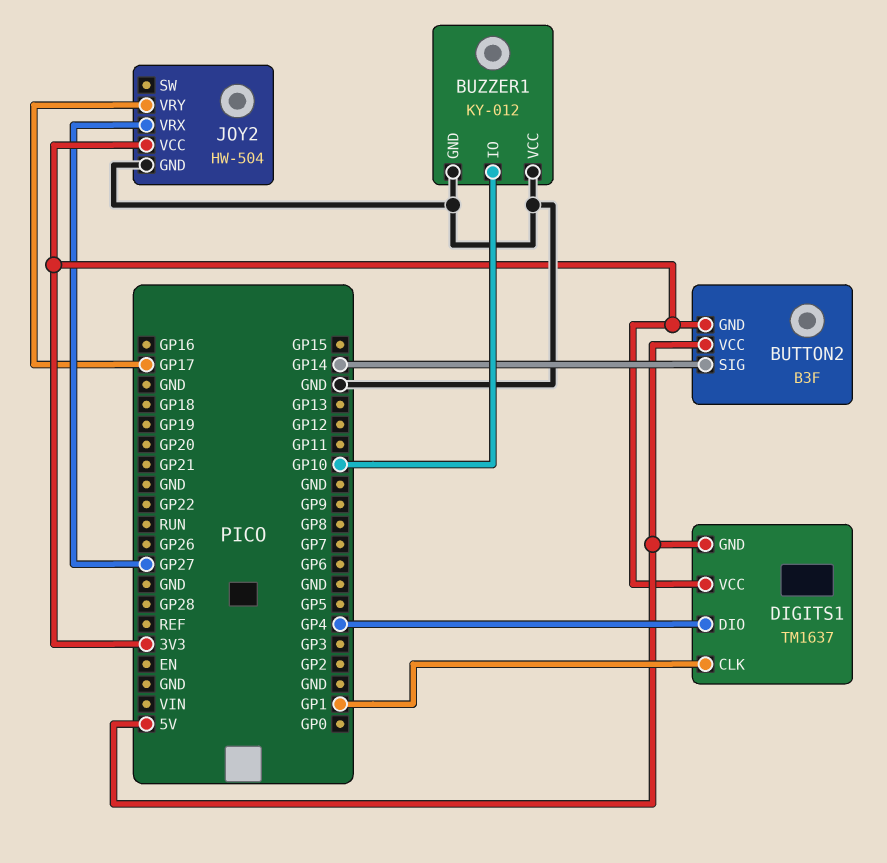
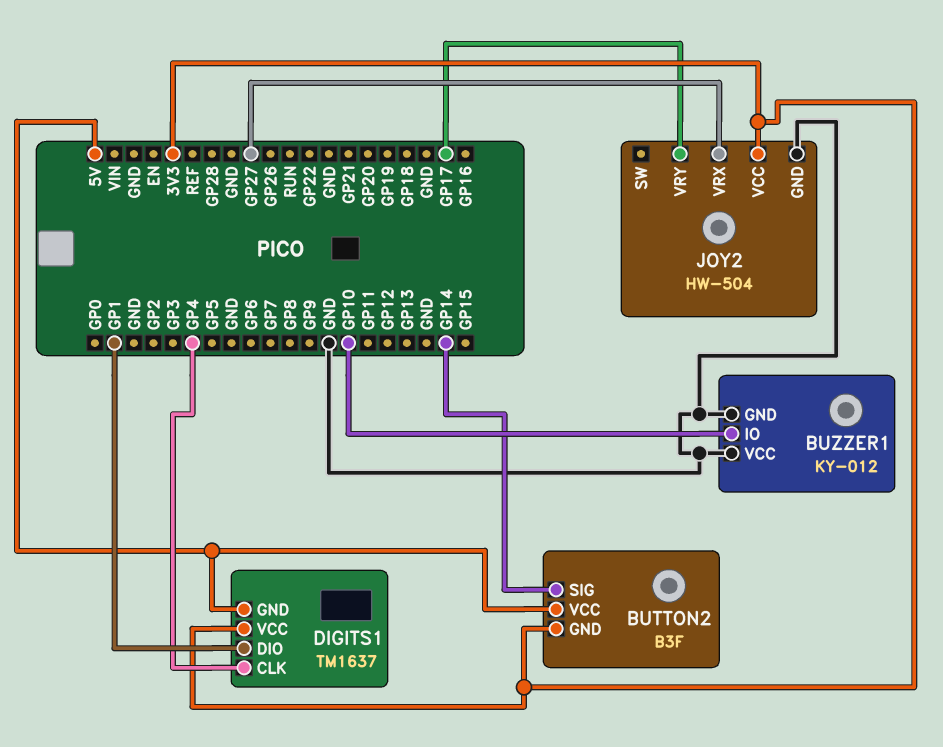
DIGITS1 pin CLK: GP1 -> GP4
DIGITS1 pin DIO: GP4 -> GP1

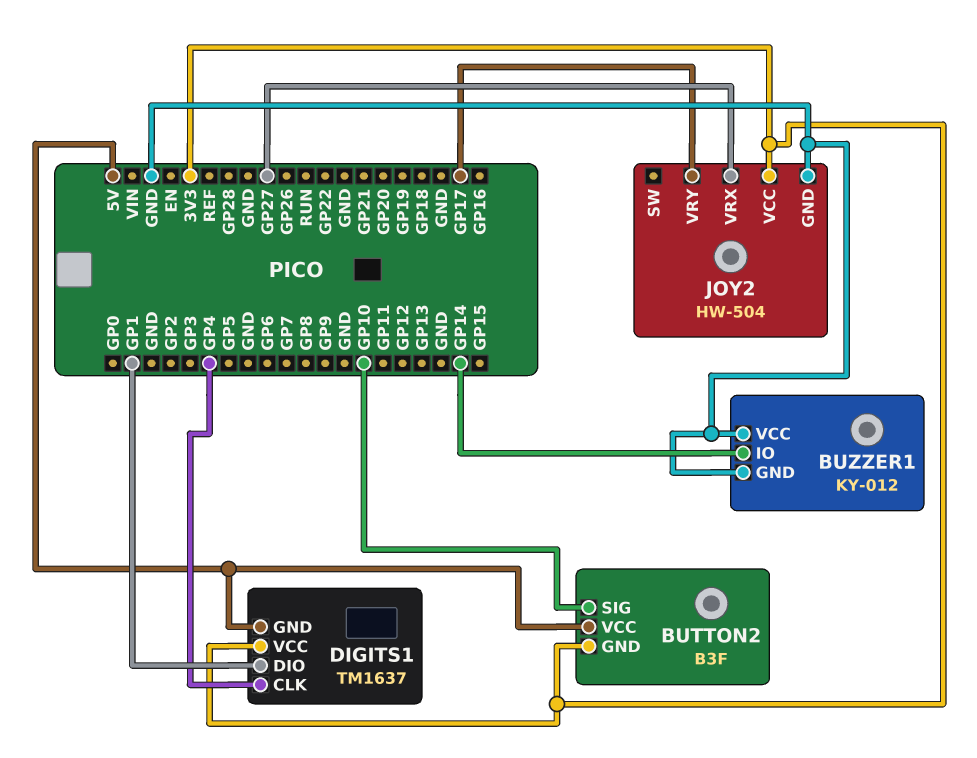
BUTTON2 pin SIG: GP14 -> GP10
BUZZER1 pin IO: GP10 -> GP14

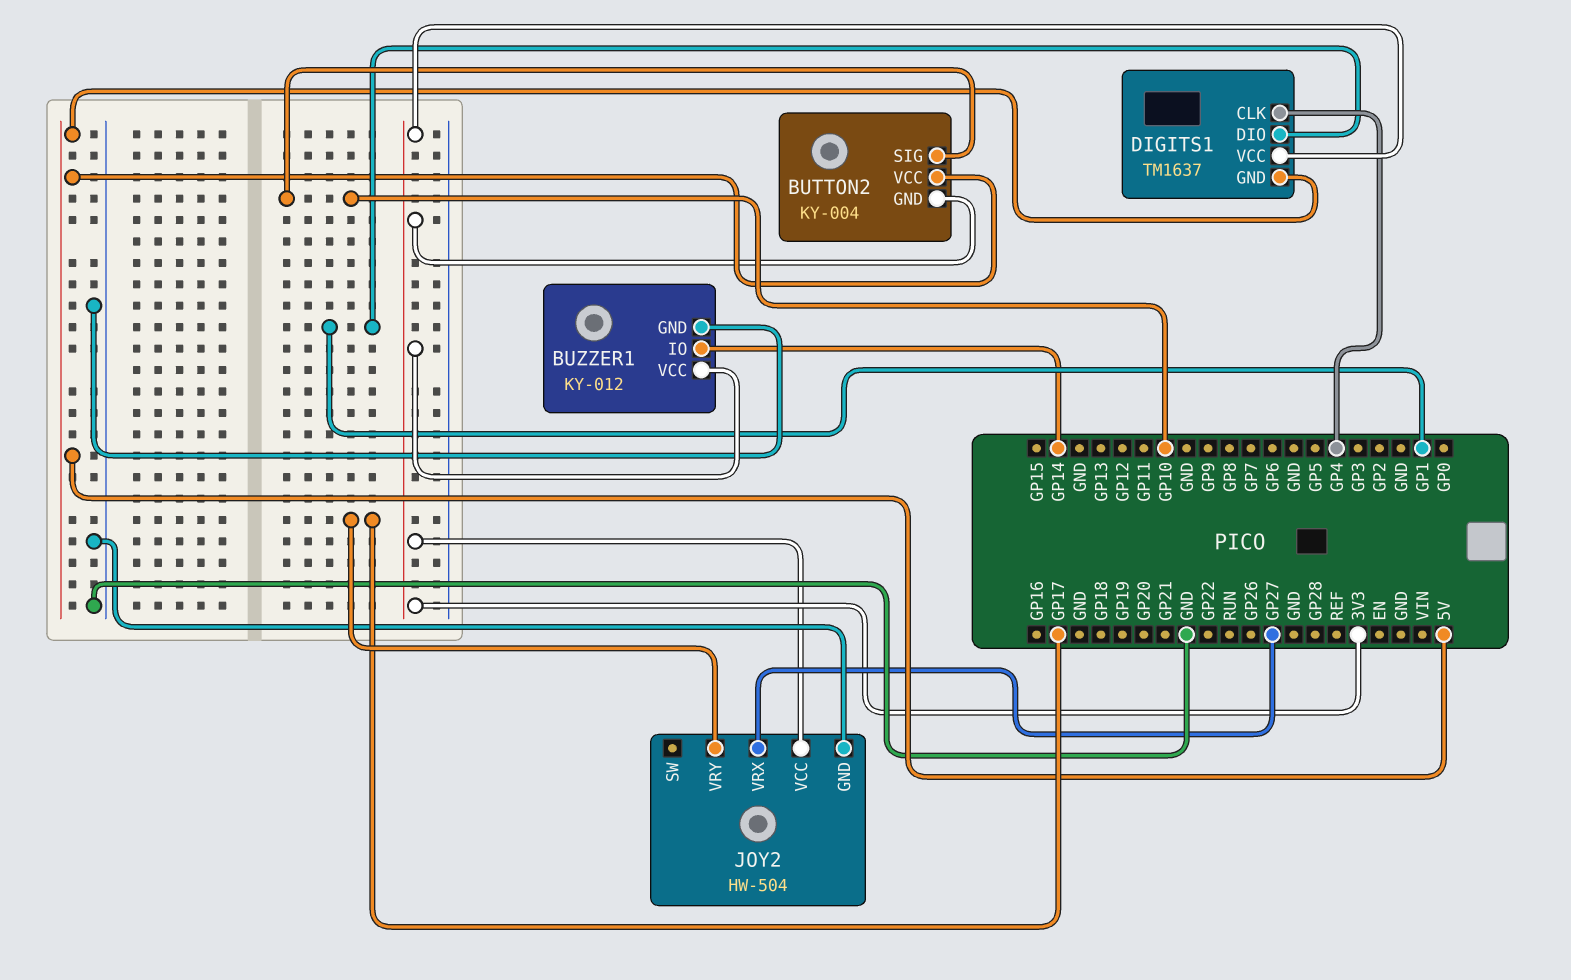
BUTTON2: B3F -> KY-004
BUZZER1 pin VCC: GND -> 3V3

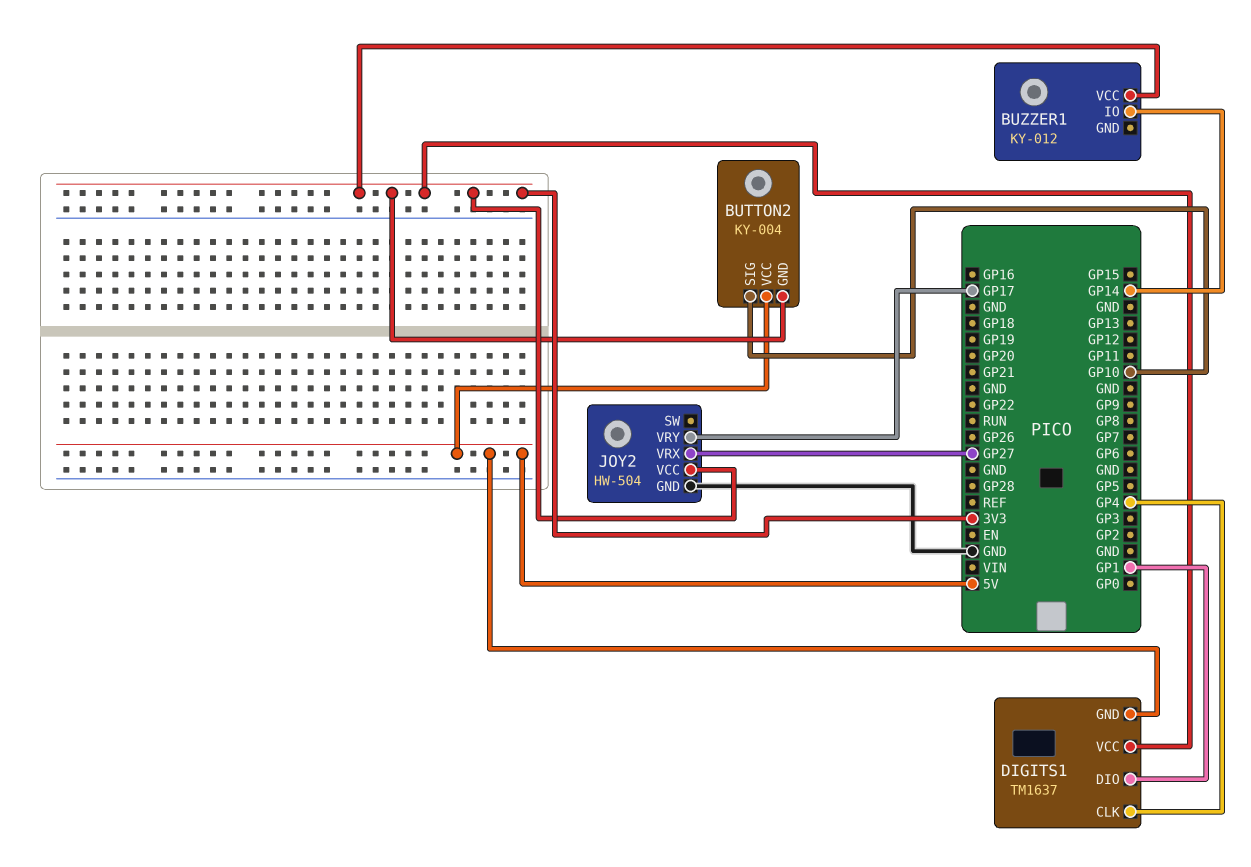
BUZZER1 pin GND: GND -> none

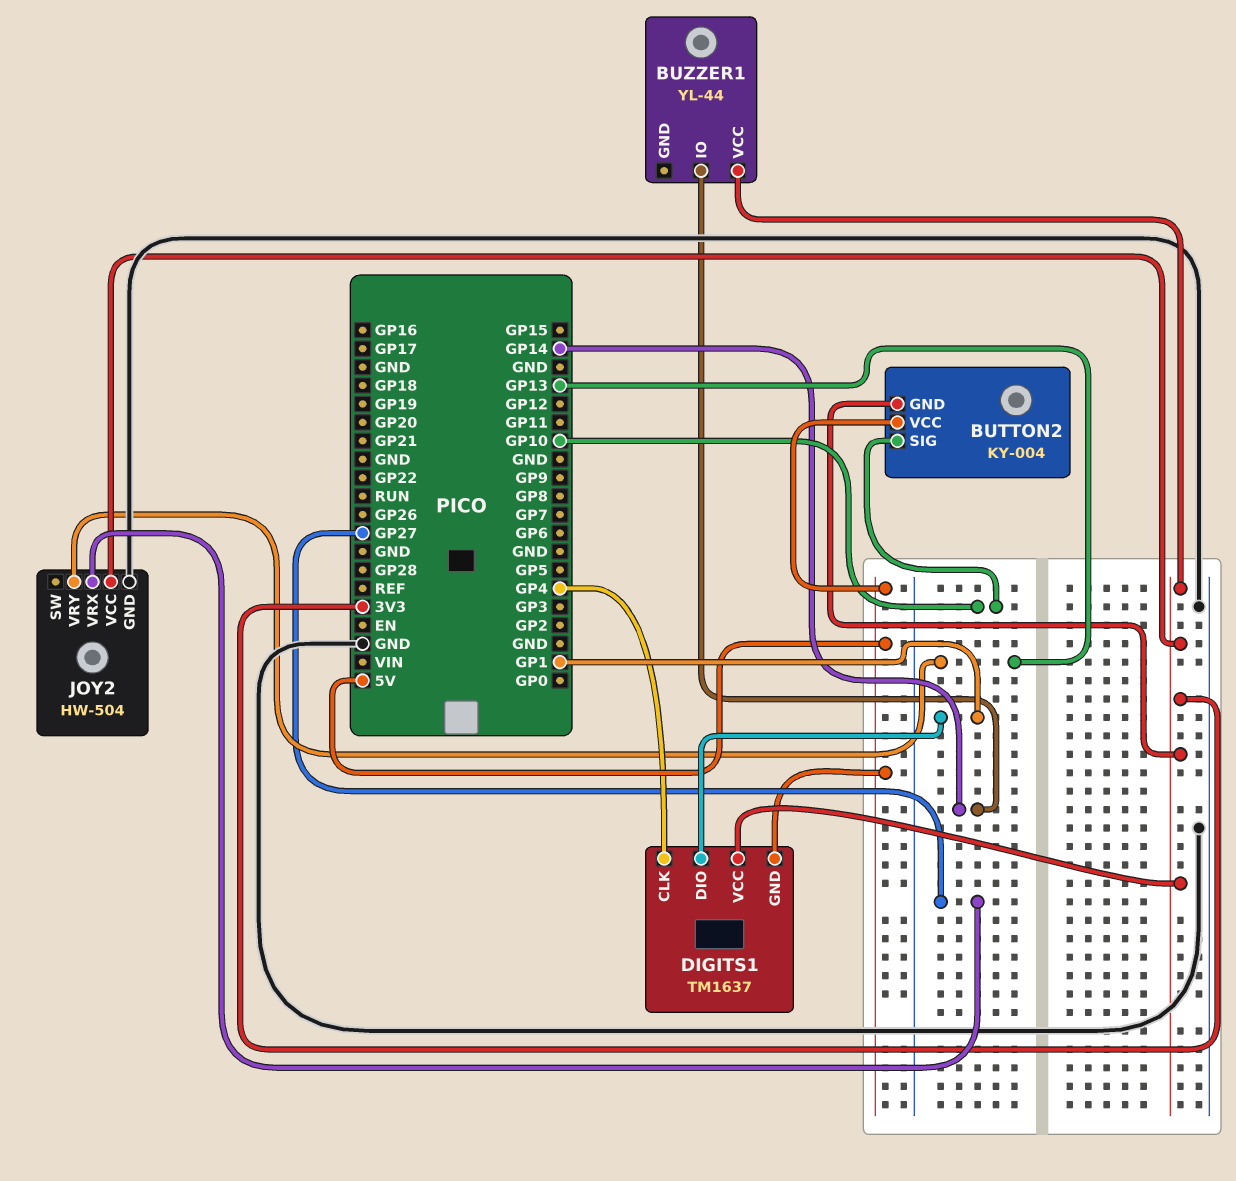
BUZZER1: KY-012 -> YL-44
JOY2 pin VRY: GP17 -> GP13

